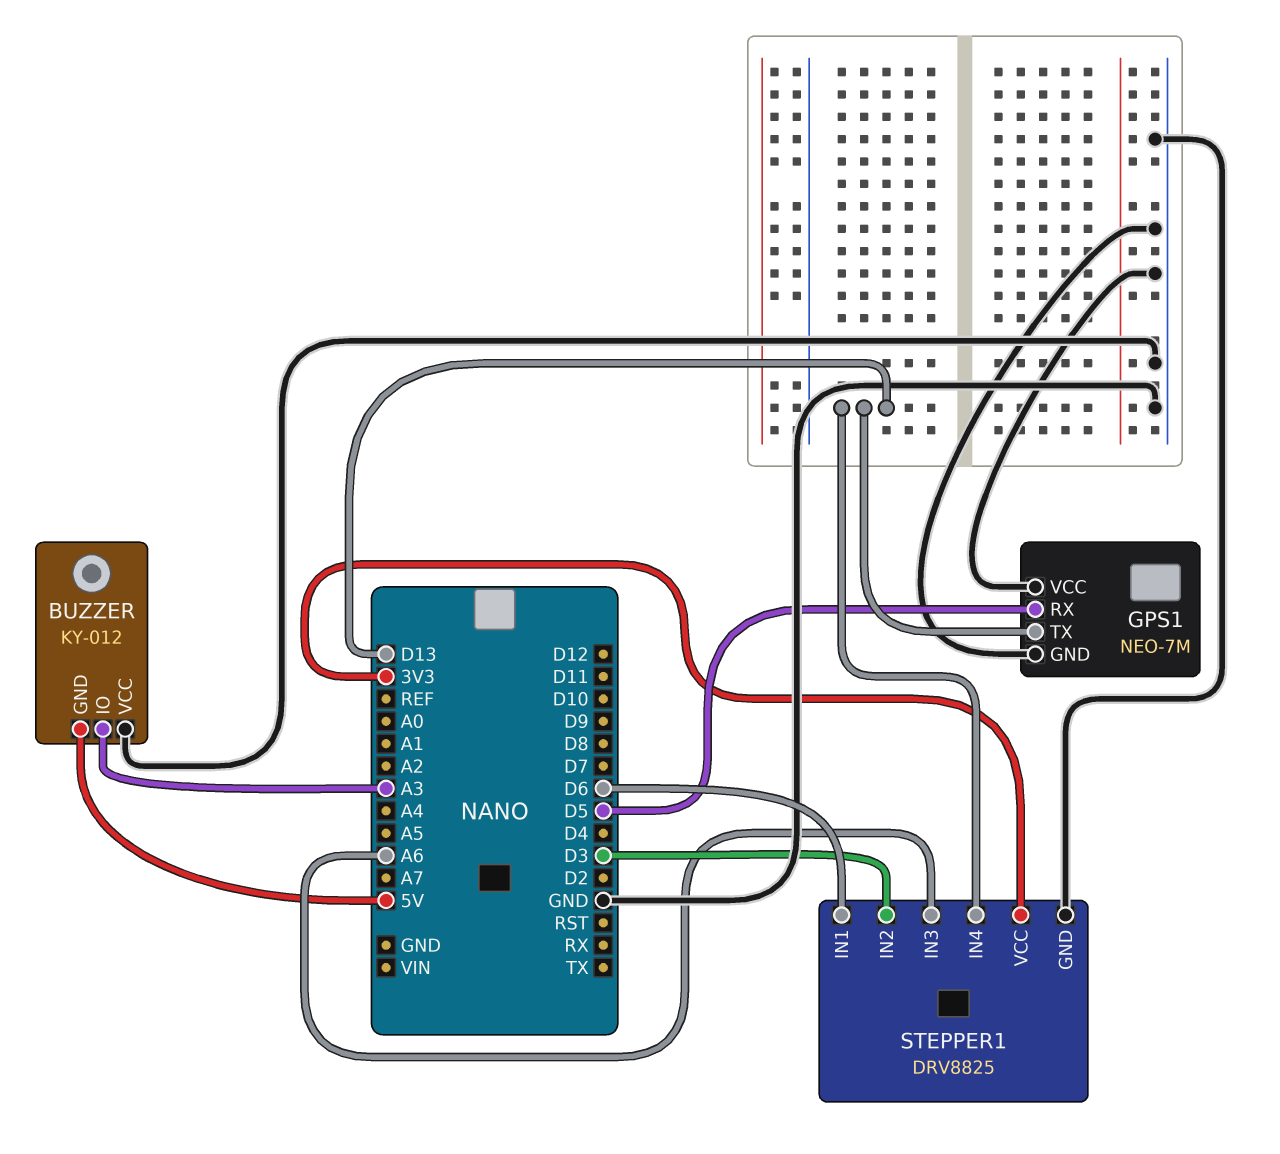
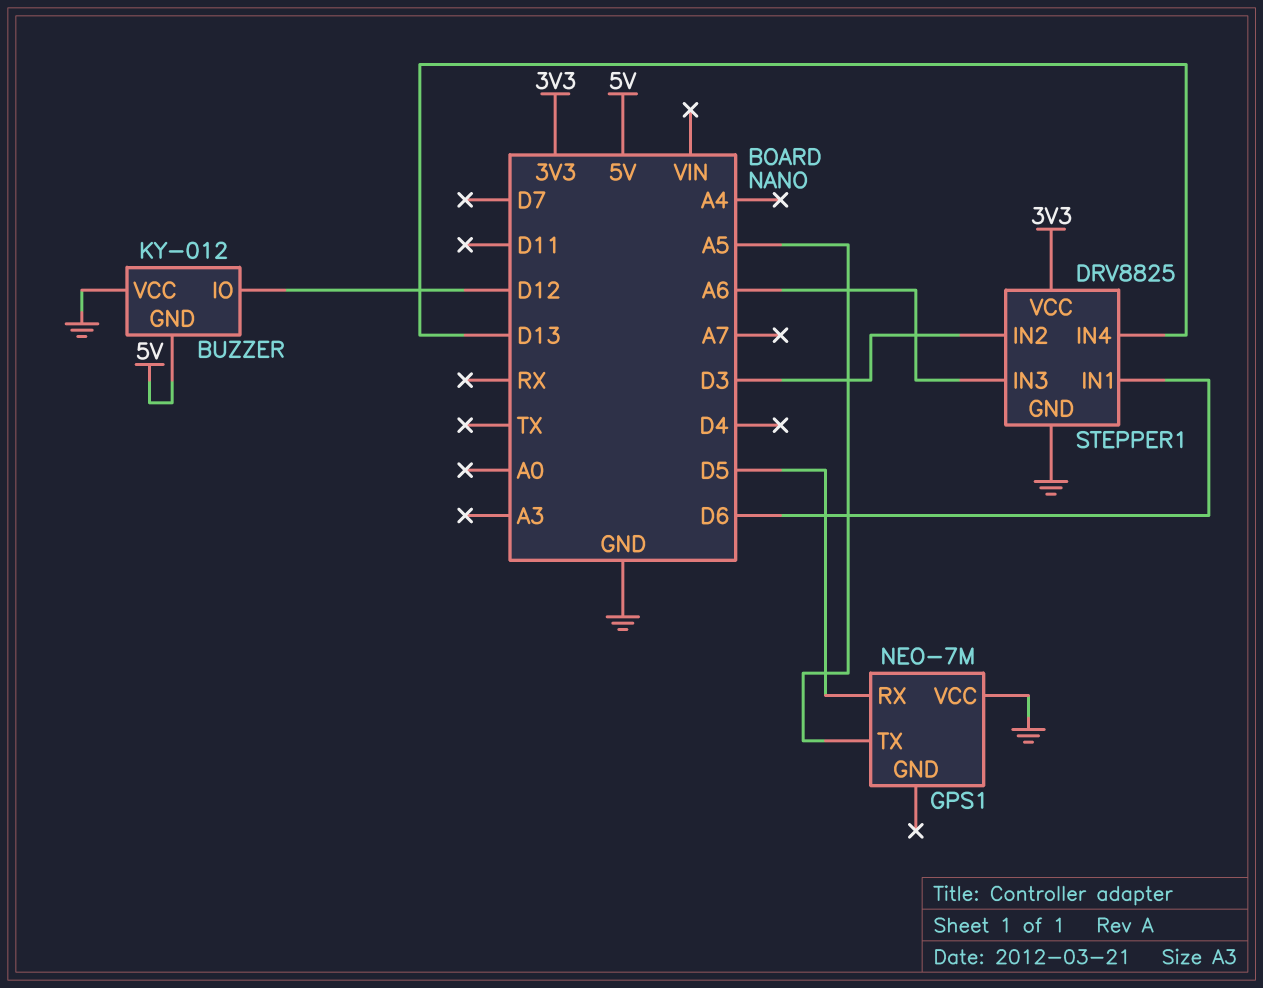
BUZZER pin IO: A3 -> D12
GPS1 pin GND: GND -> none
GPS1 pin TX: D13 -> A5

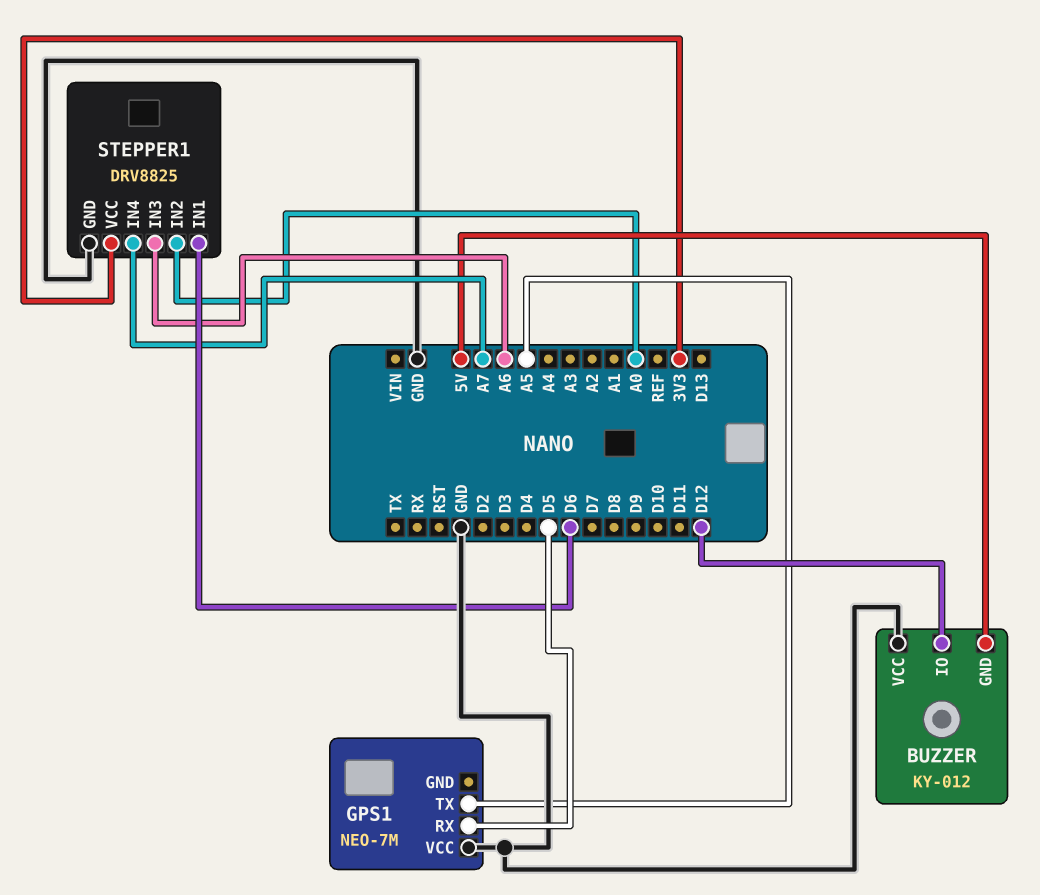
STEPPER1 pin IN2: D3 -> A0
STEPPER1 pin IN4: D13 -> A7

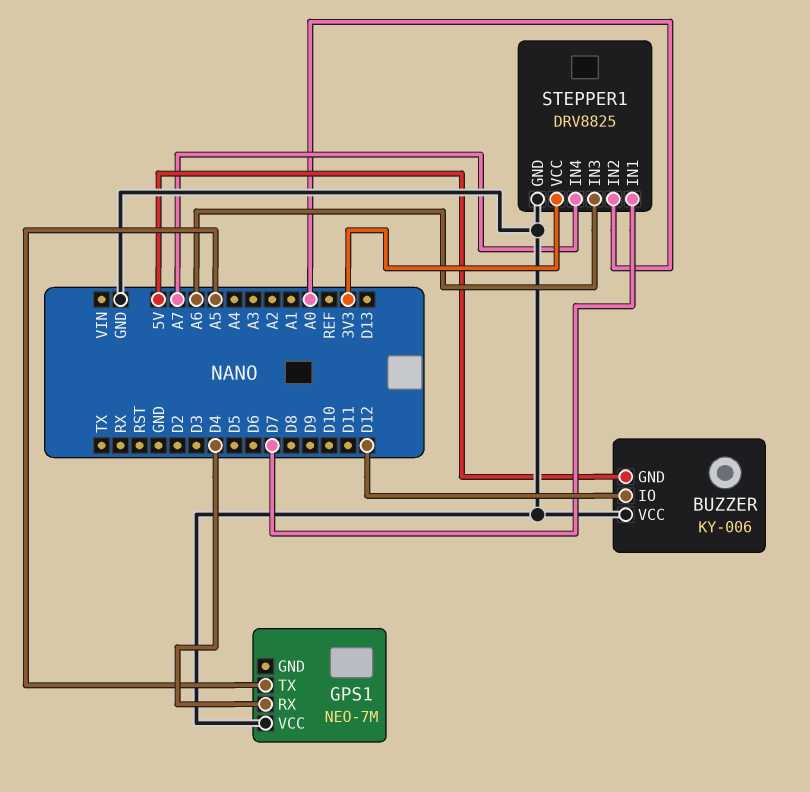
BUZZER: KY-012 -> KY-006
GPS1 pin RX: D5 -> D4
STEPPER1 pin IN1: D6 -> D7

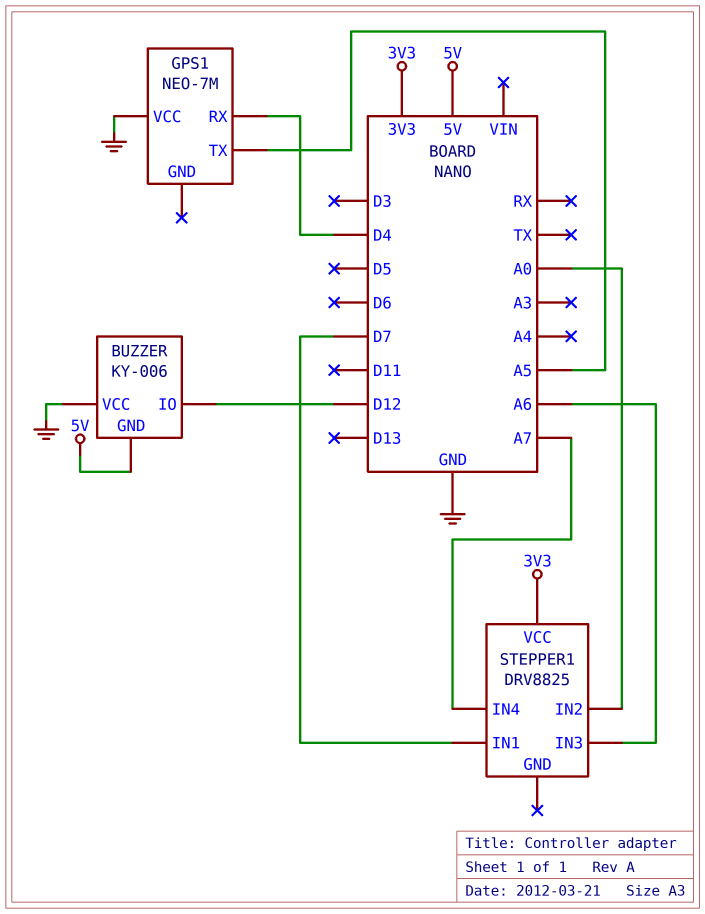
STEPPER1 pin GND: GND -> none

